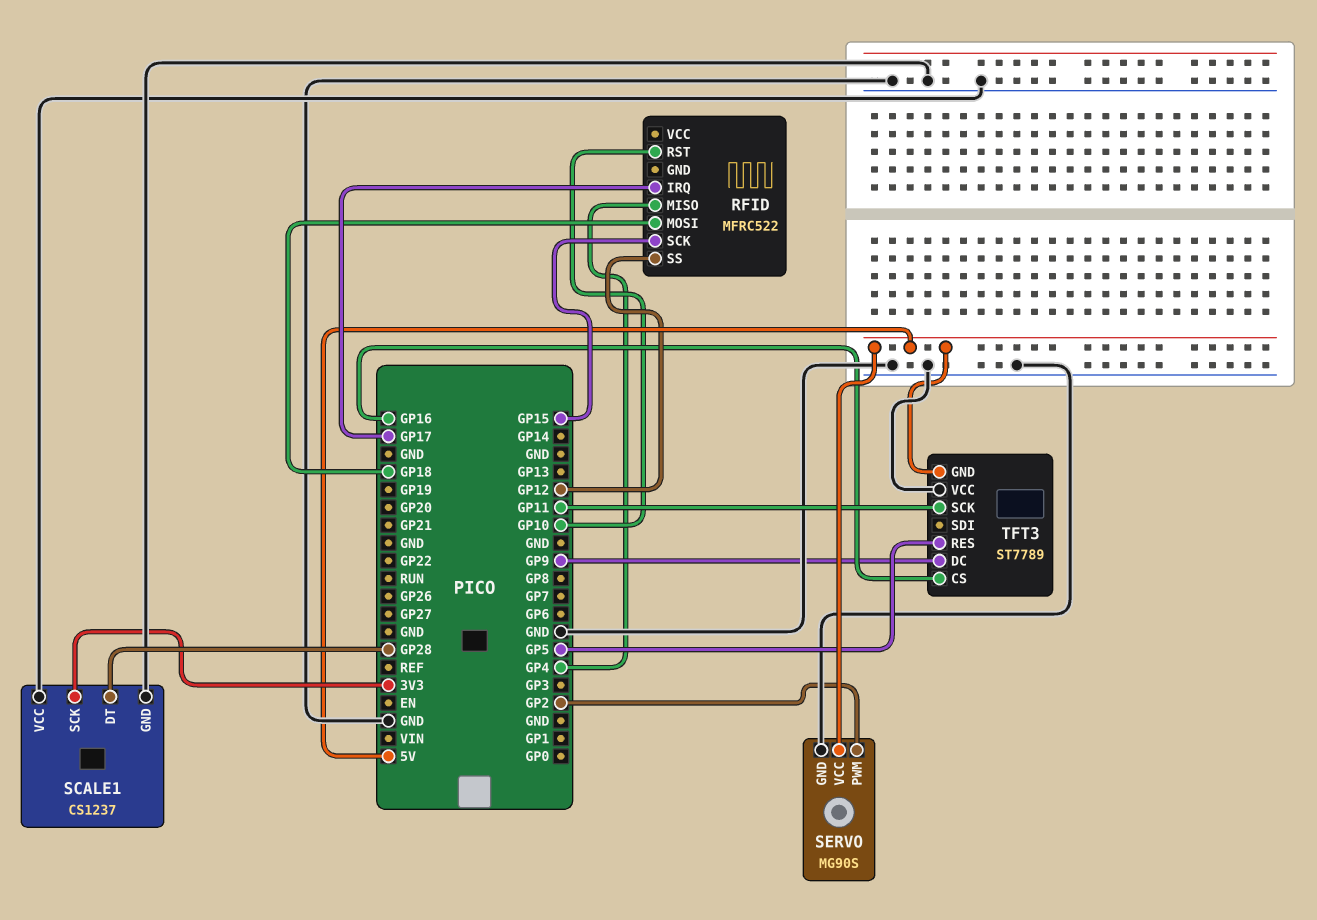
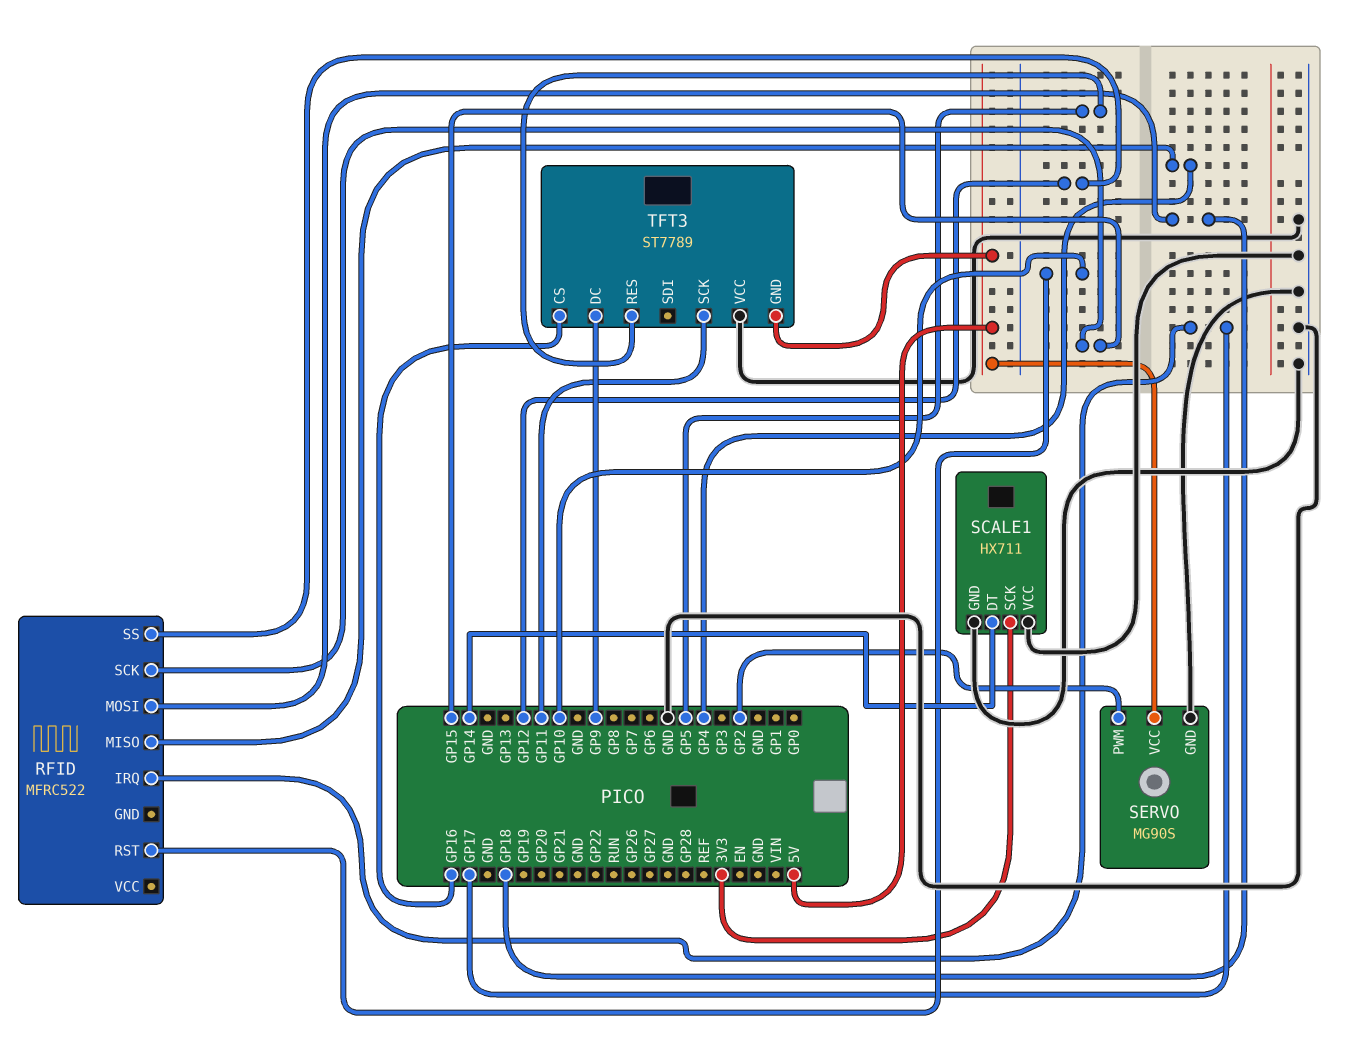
SCALE1: CS1237 -> HX711
SCALE1 pin DT: GP28 -> GP14

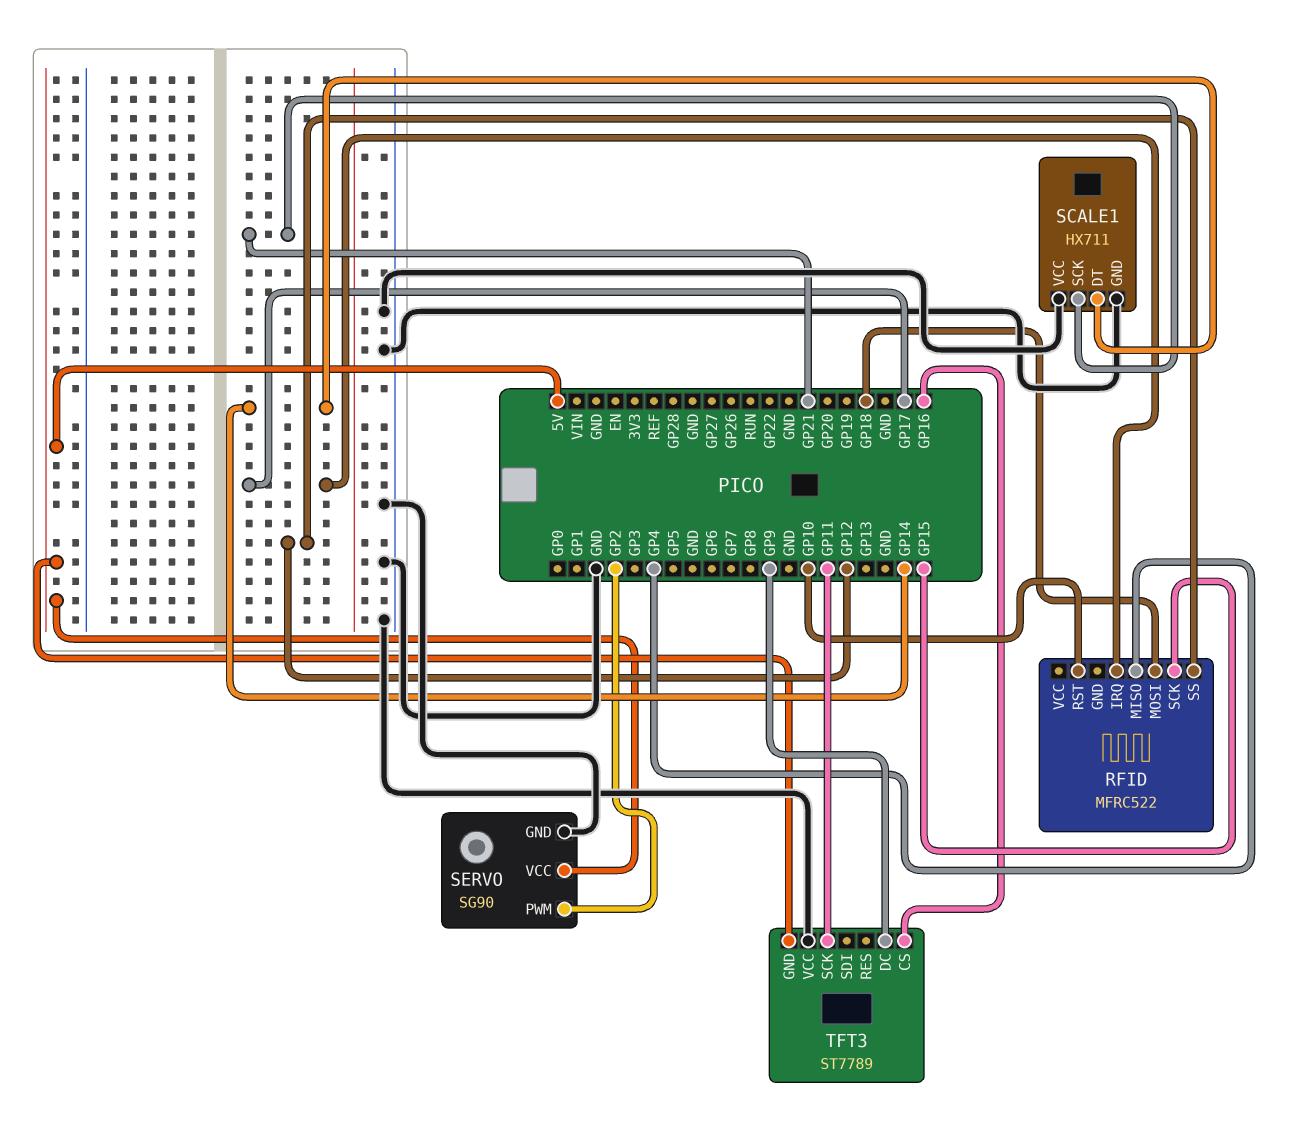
SCALE1 pin SCK: 3V3 -> GP21
SERVO: MG90S -> SG90
TFT3 pin RES: GP5 -> none

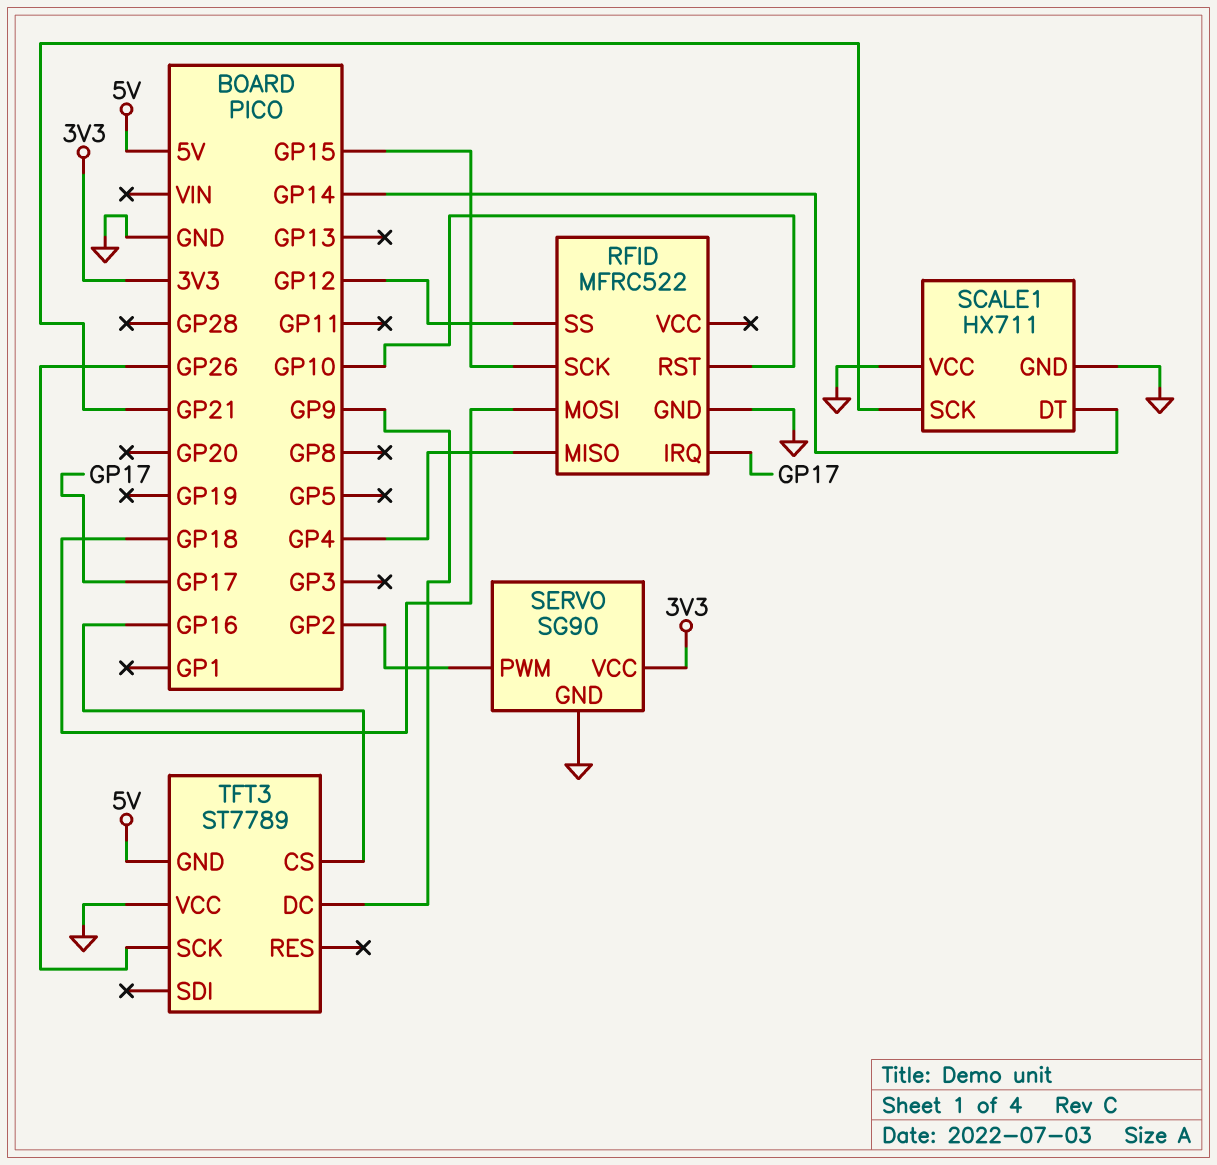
RFID pin GND: none -> GND
SERVO pin VCC: 5V -> 3V3
TFT3 pin SCK: GP11 -> GP26

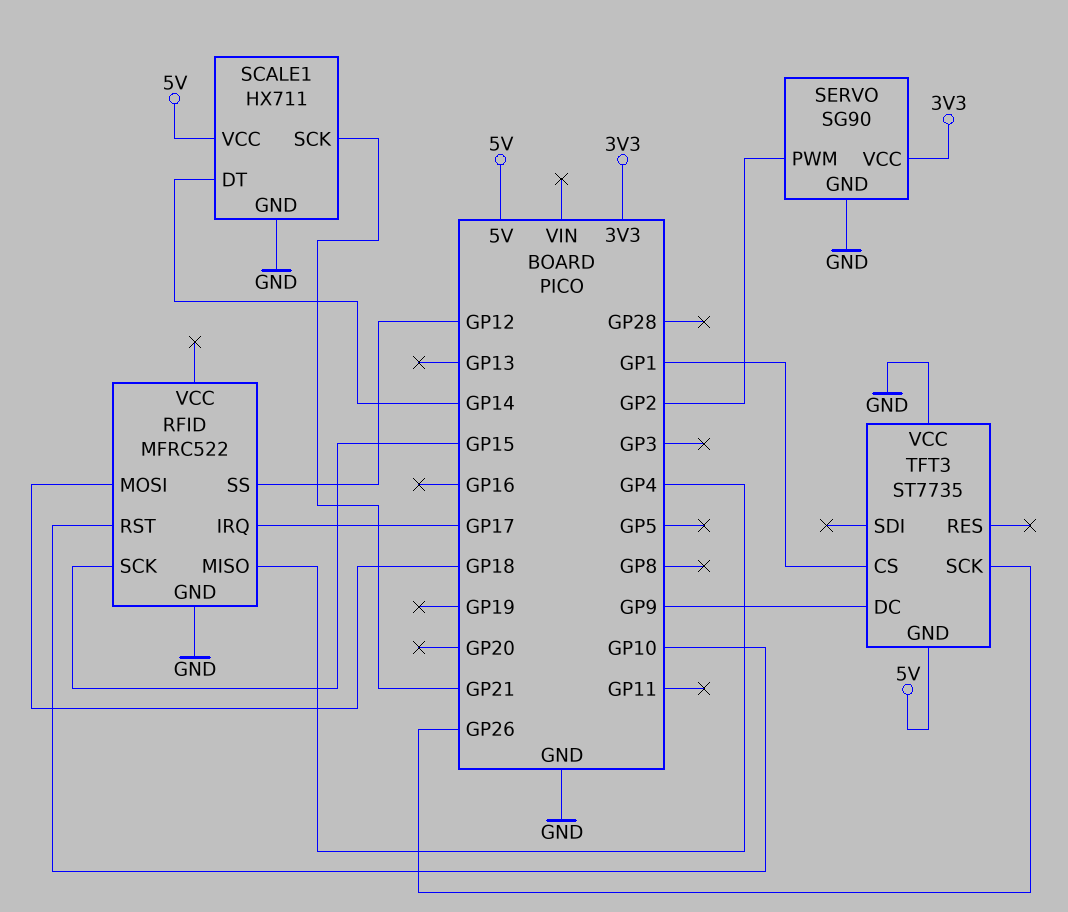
SCALE1 pin VCC: GND -> 5V
TFT3: ST7789 -> ST7735
TFT3 pin CS: GP16 -> GP1

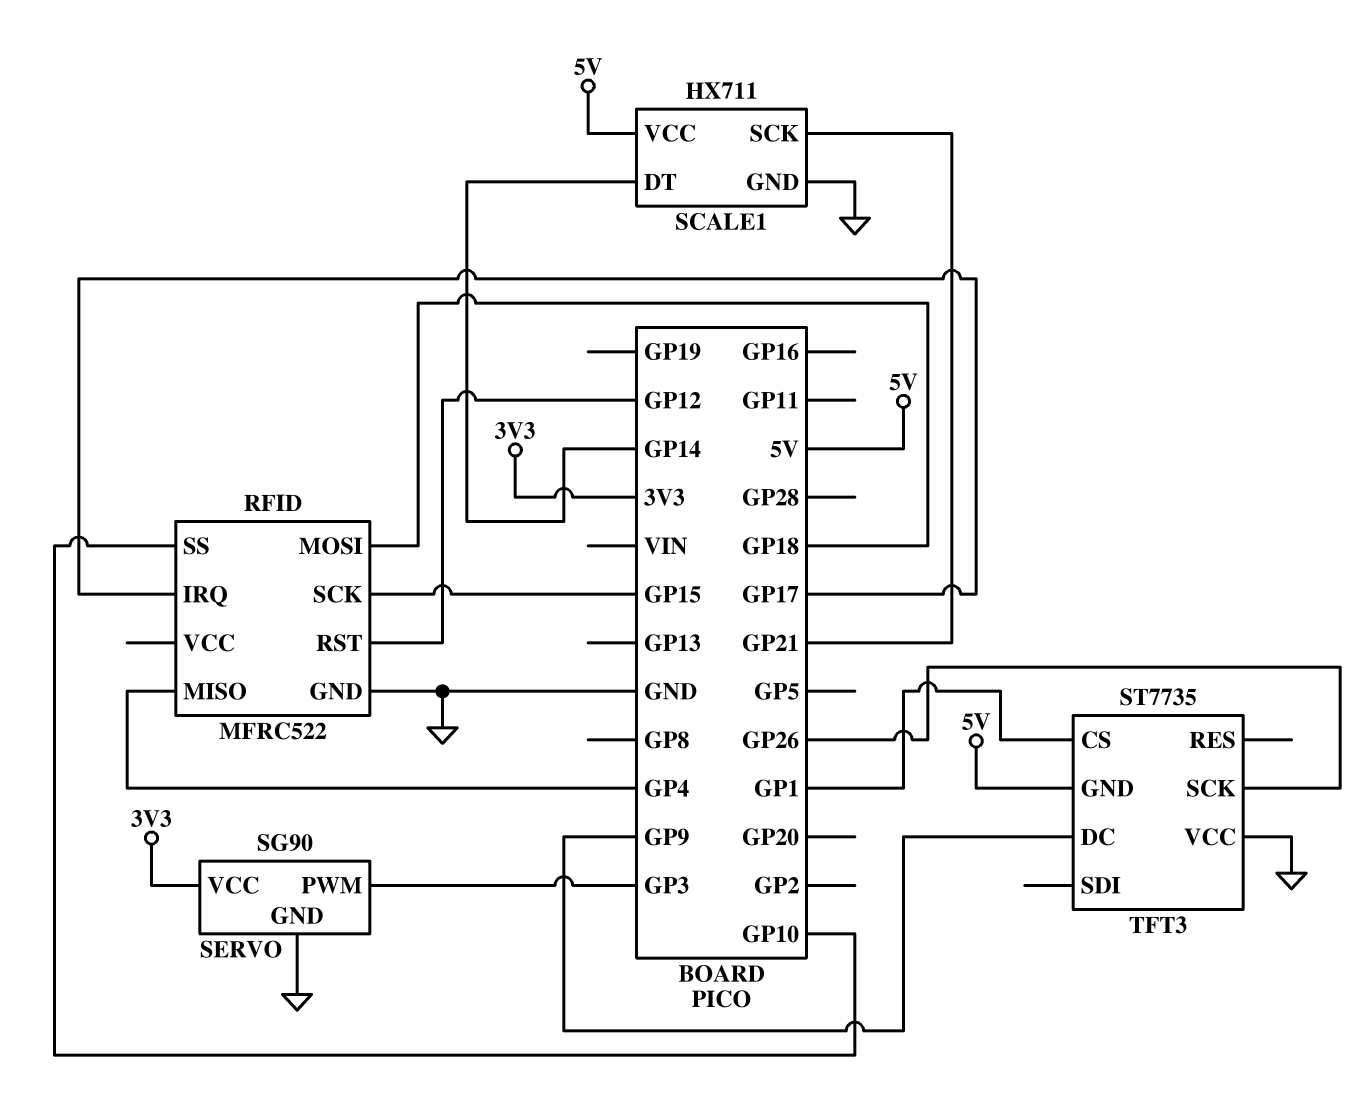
RFID pin RST: GP10 -> GP12
RFID pin SS: GP12 -> GP10
SERVO pin PWM: GP2 -> GP3

